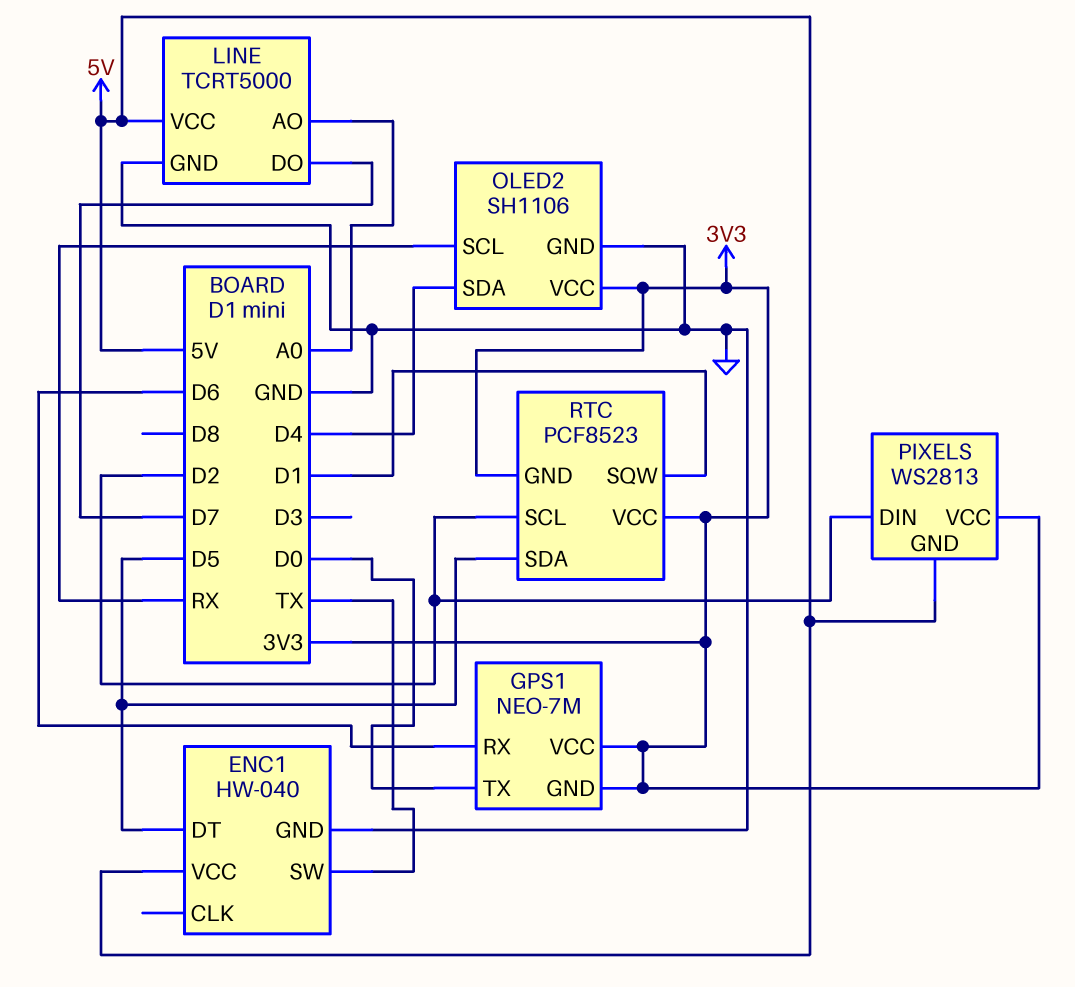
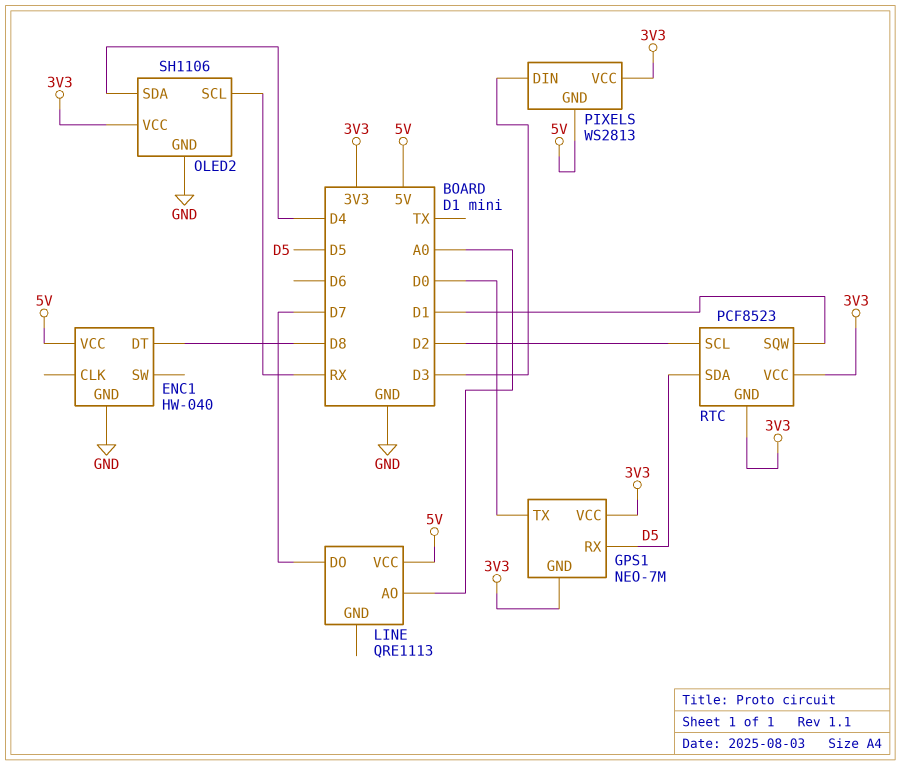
ENC1 pin DT: D5 -> D8
ENC1 pin SW: TX -> none
GPS1 pin RX: D6 -> D5
LINE: TCRT5000 -> QRE1113
LINE pin GND: GND -> none
PIXELS pin DIN: D2 -> D3

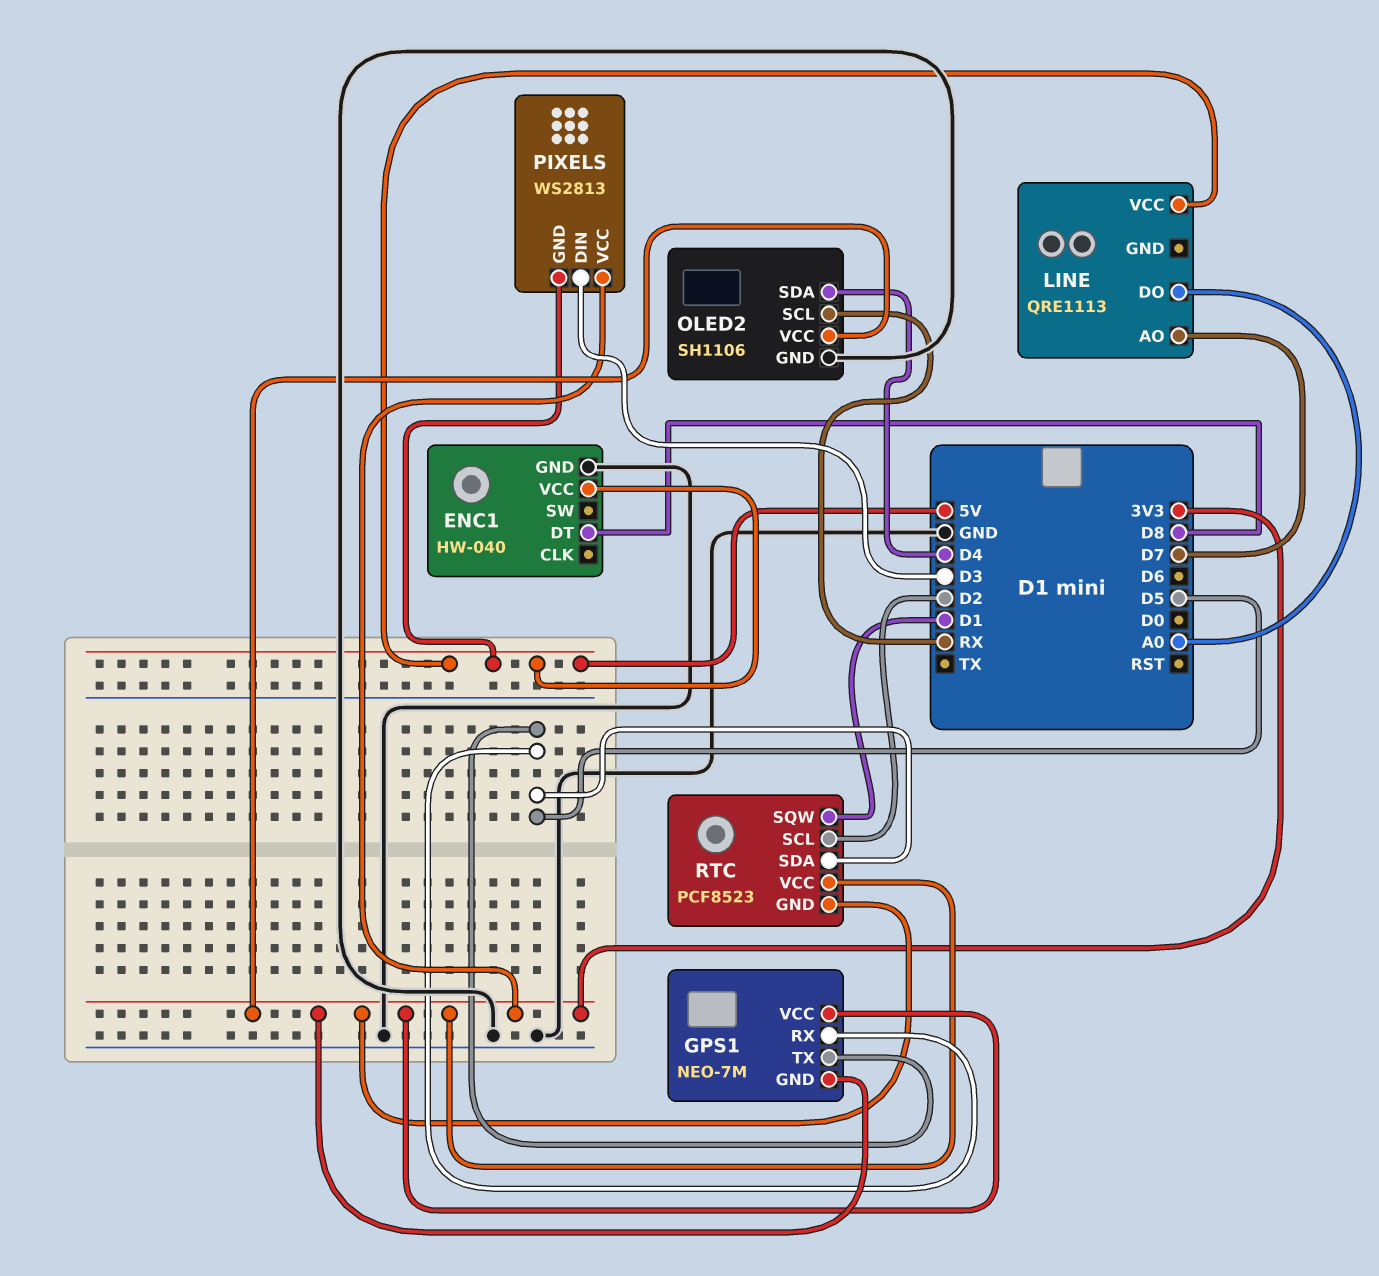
GPS1 pin TX: D0 -> D5
LINE pin AO: A0 -> D7
LINE pin DO: D7 -> A0

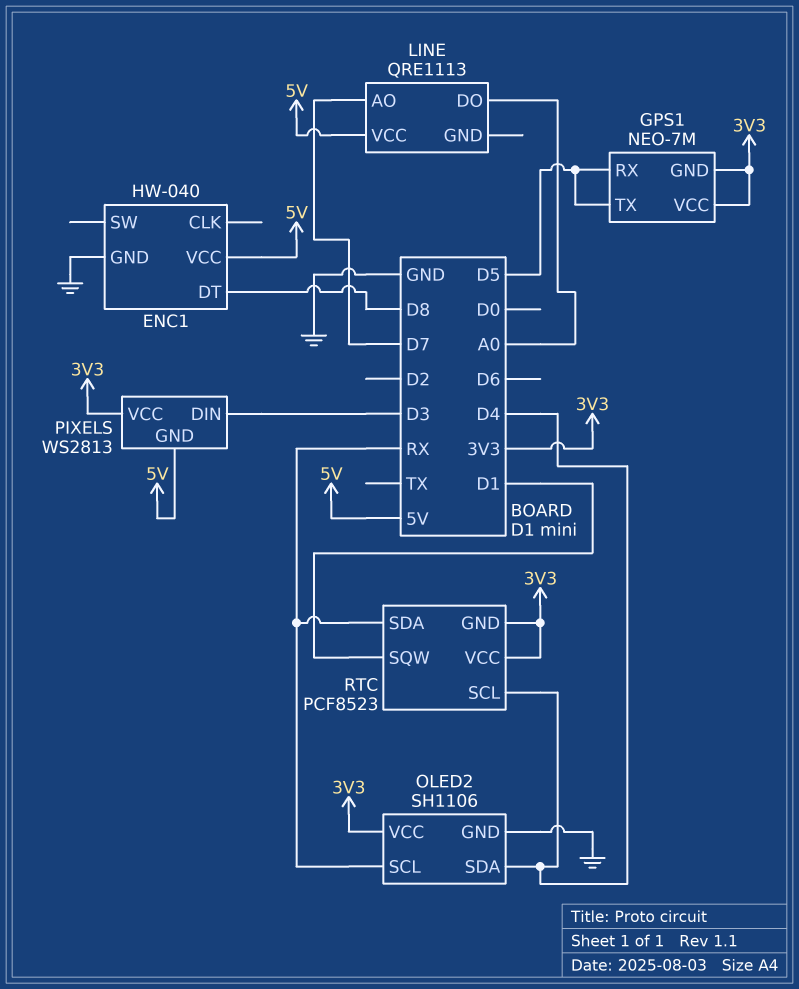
RTC pin SCL: D2 -> D4
RTC pin SDA: D5 -> RX

